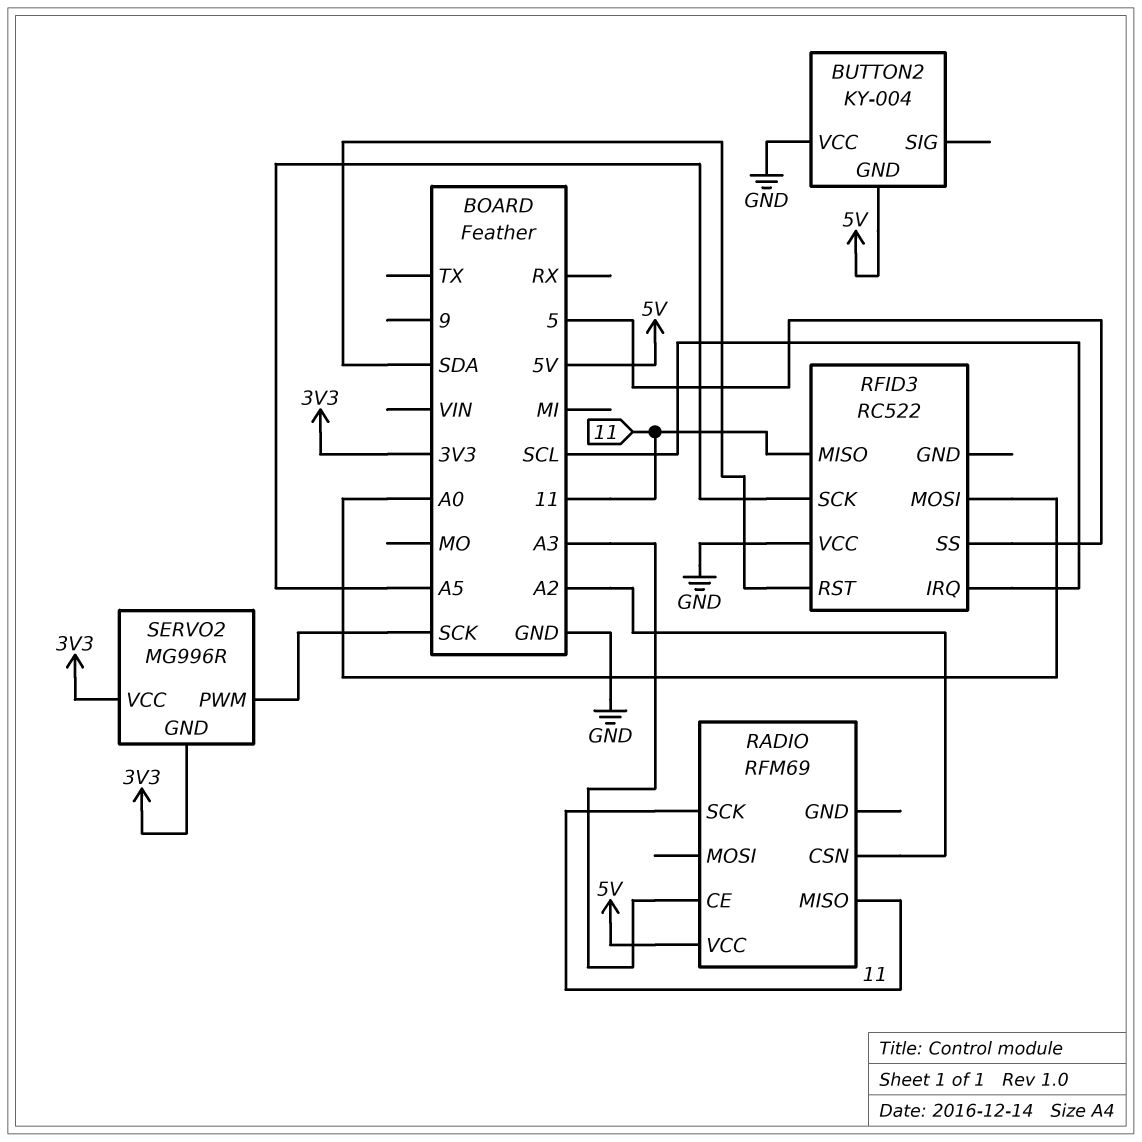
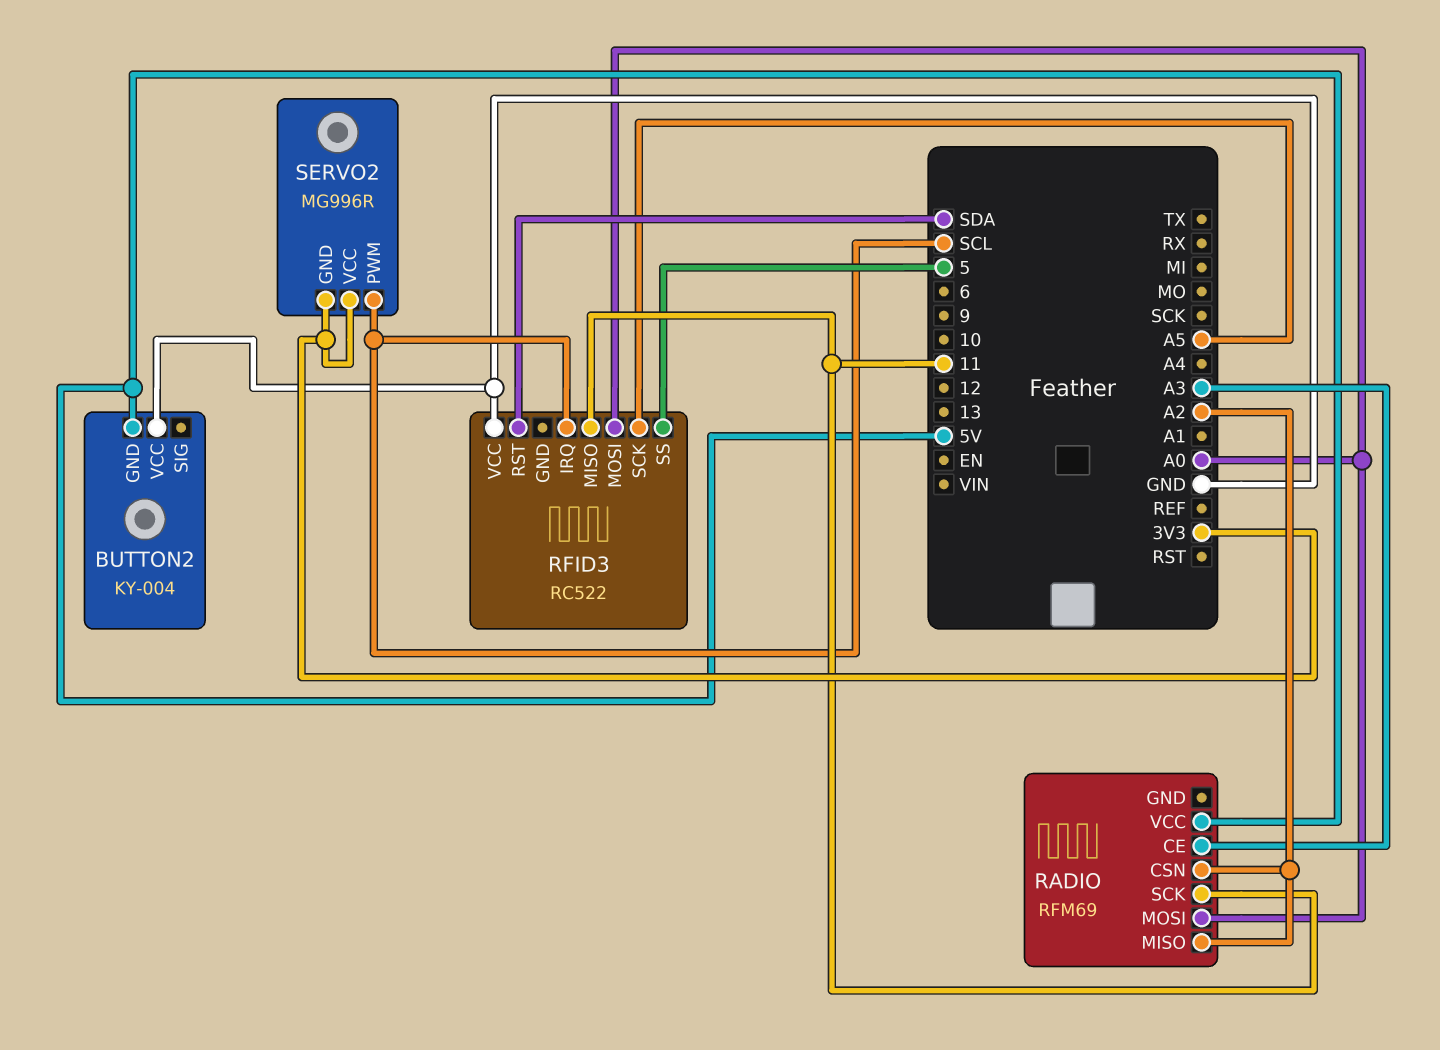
RADIO pin MISO: 11 -> A2
RADIO pin MOSI: none -> A0
SERVO2 pin PWM: SCK -> SCL

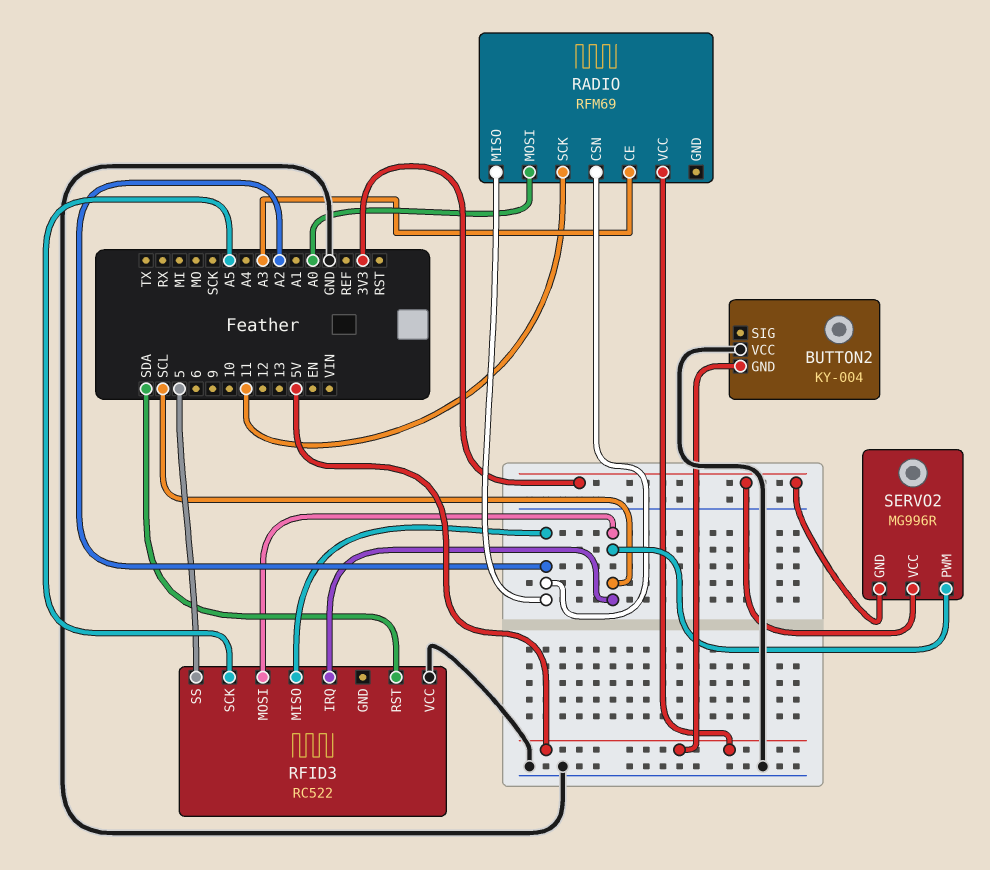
RFID3 pin MISO: 11 -> A2
RFID3 pin MOSI: A0 -> SCL

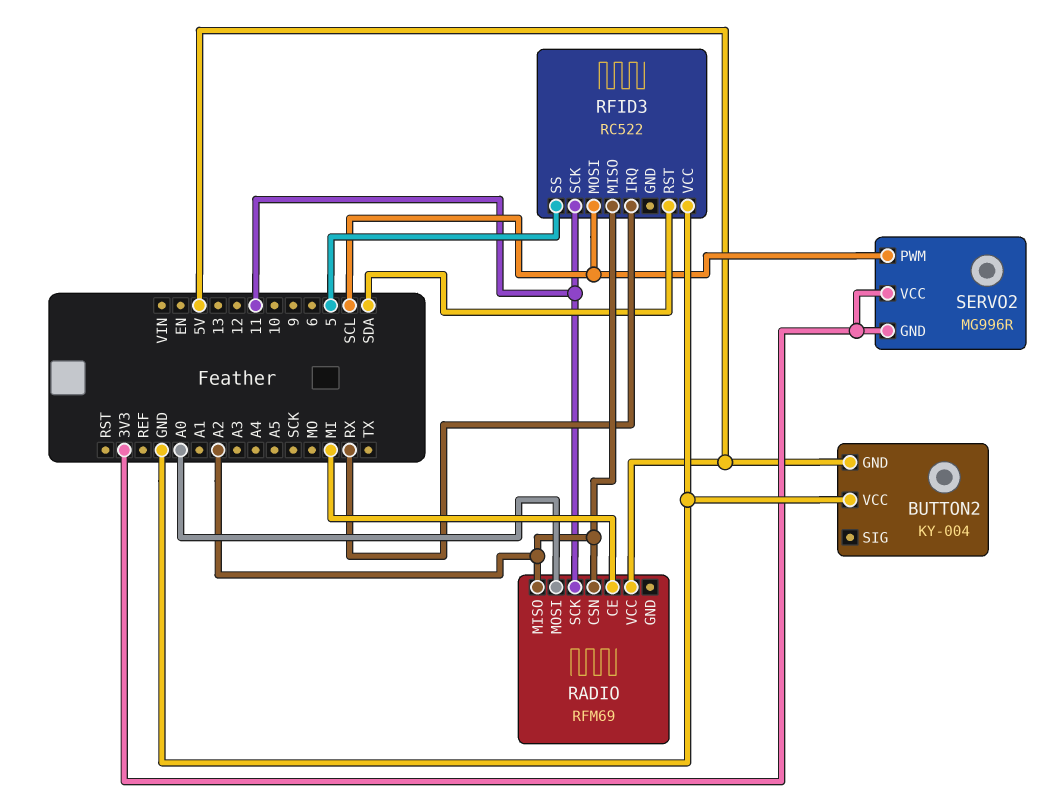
RADIO pin CE: A3 -> MI
RFID3 pin IRQ: SCL -> RX
RFID3 pin SCK: A5 -> 11

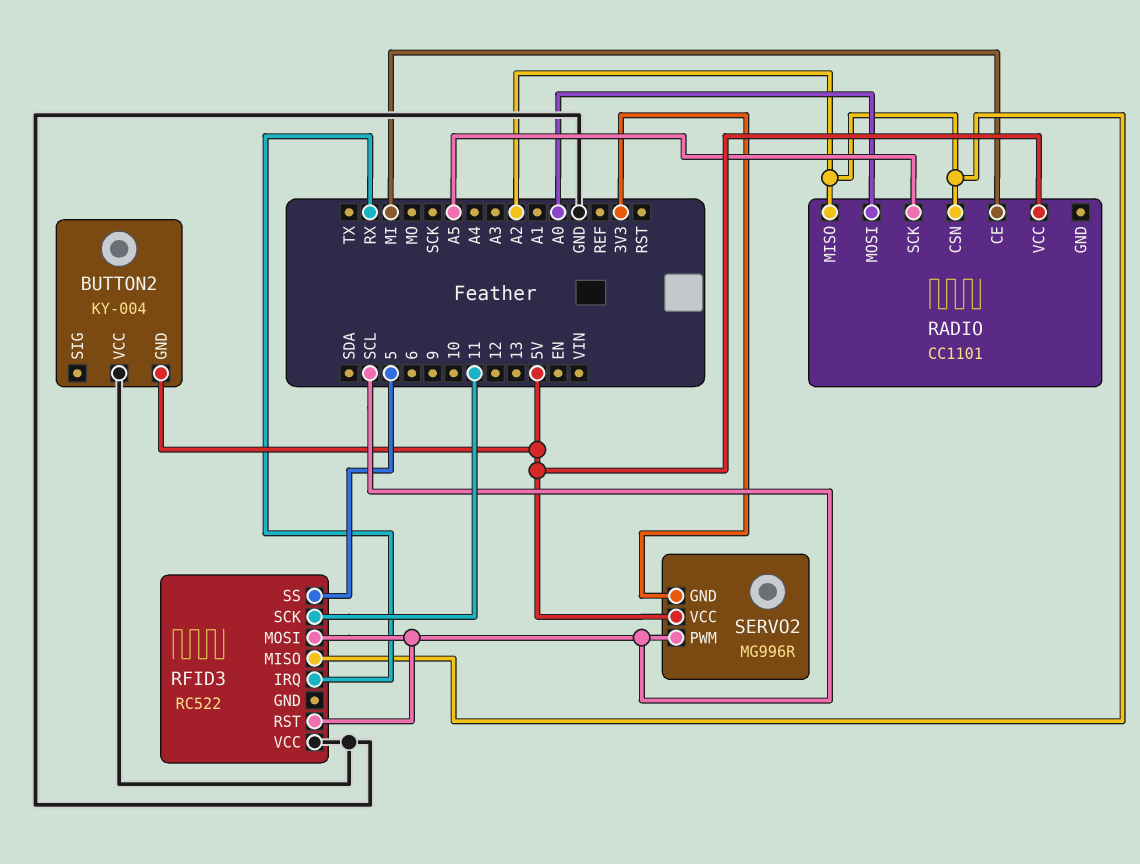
RADIO: RFM69 -> CC1101
RADIO pin SCK: 11 -> A5
RFID3 pin RST: SDA -> SCL
SERVO2 pin VCC: 3V3 -> 5V

